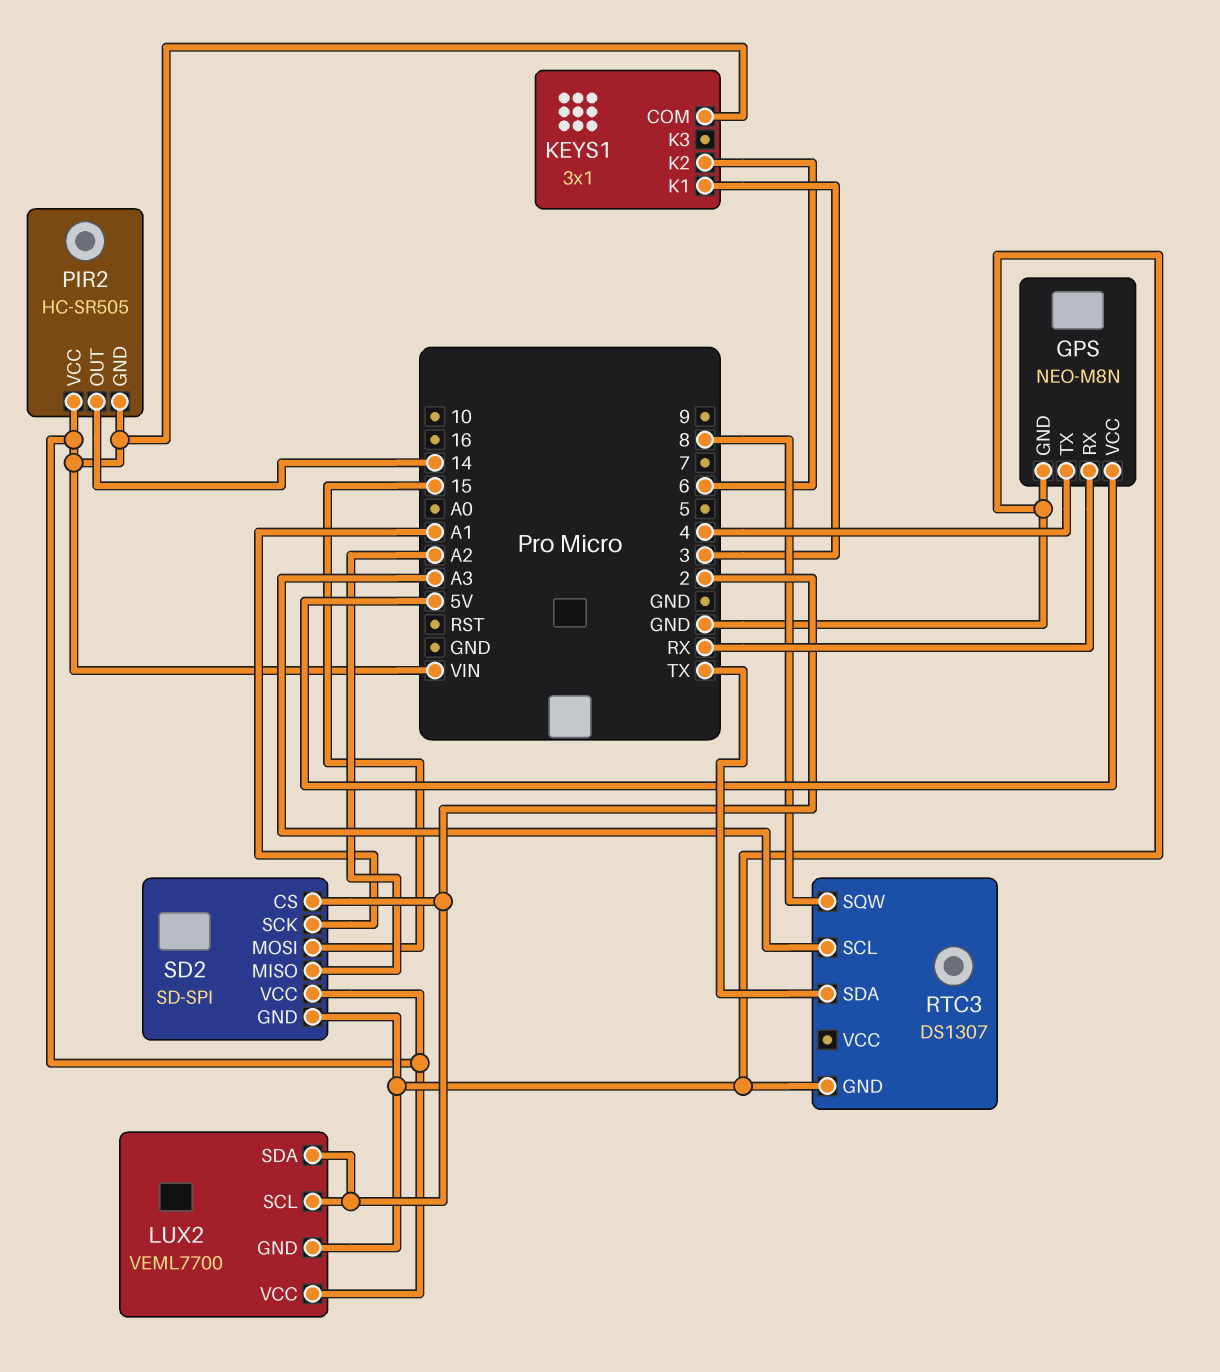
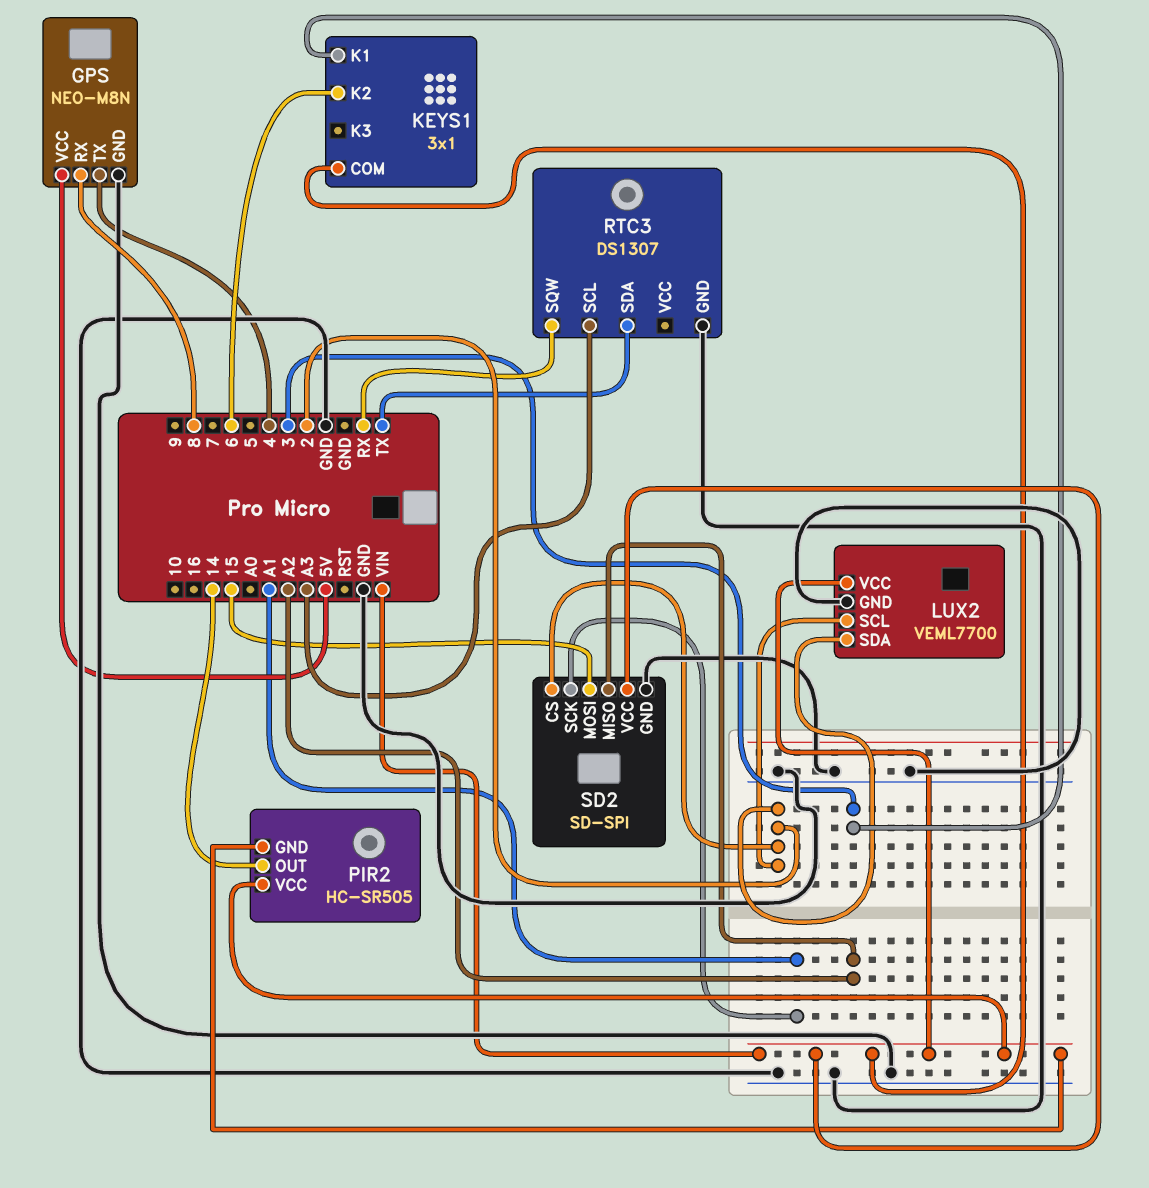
GPS pin RX: RX -> 8
RTC3 pin SQW: 8 -> RX

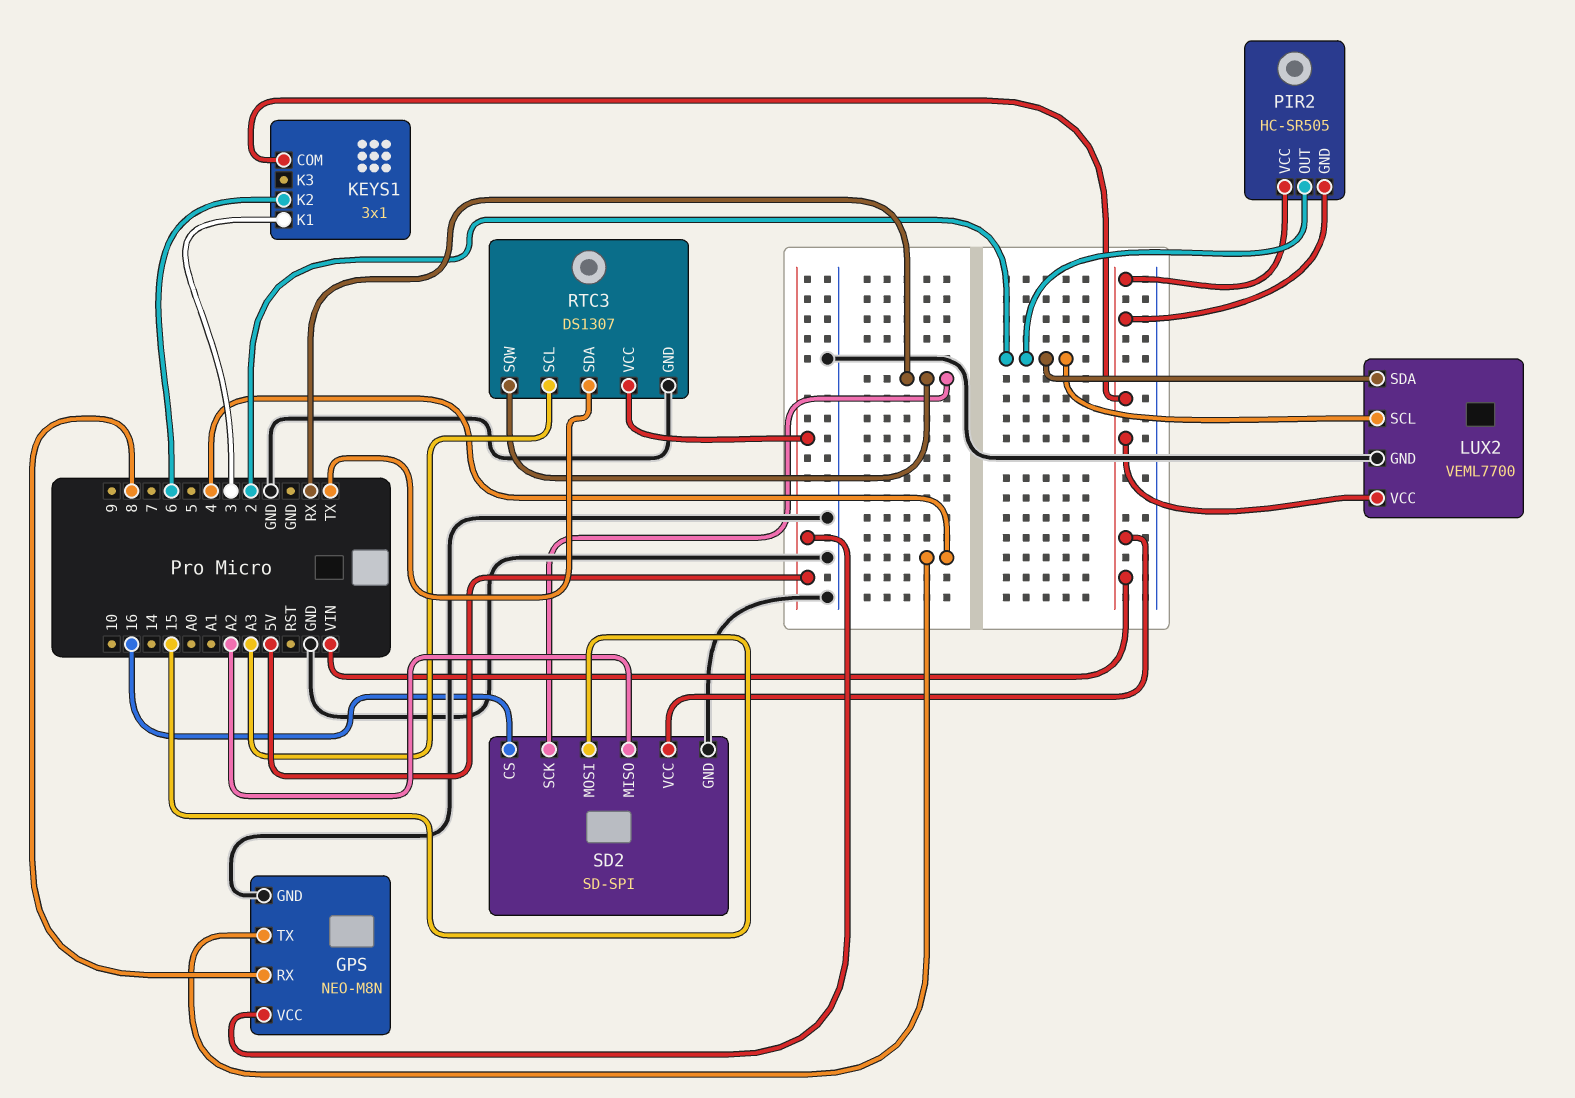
PIR2 pin OUT: 14 -> 2
RTC3 pin VCC: none -> 5V
SD2 pin CS: 2 -> 16
SD2 pin SCK: A1 -> RX

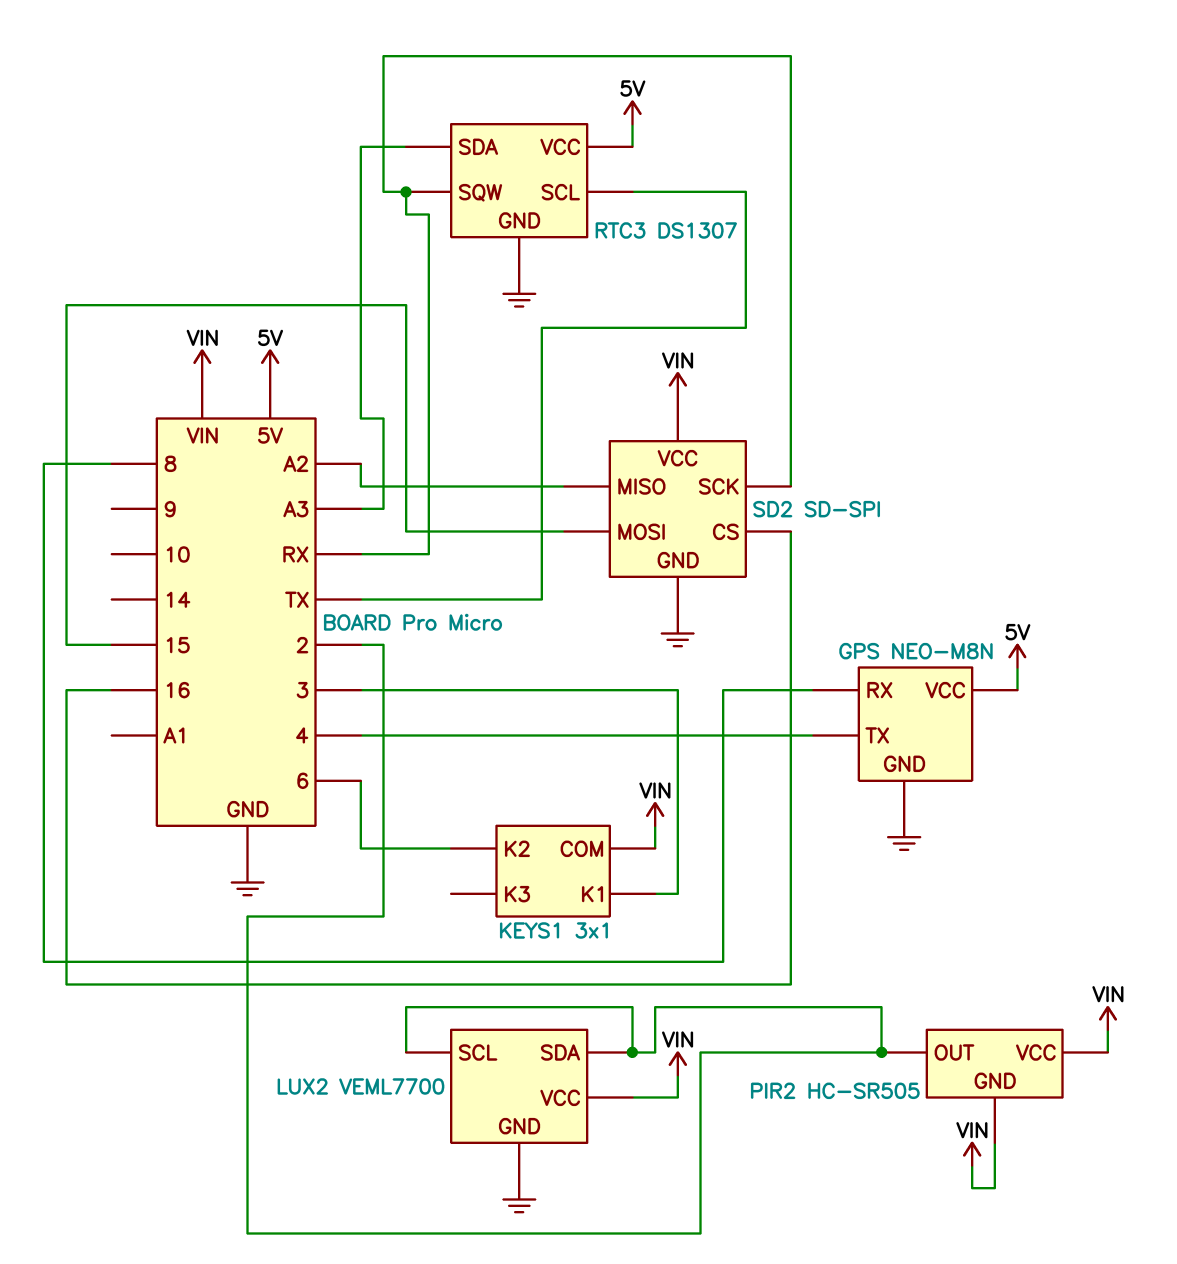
RTC3 pin SCL: A3 -> TX
RTC3 pin SDA: TX -> A3

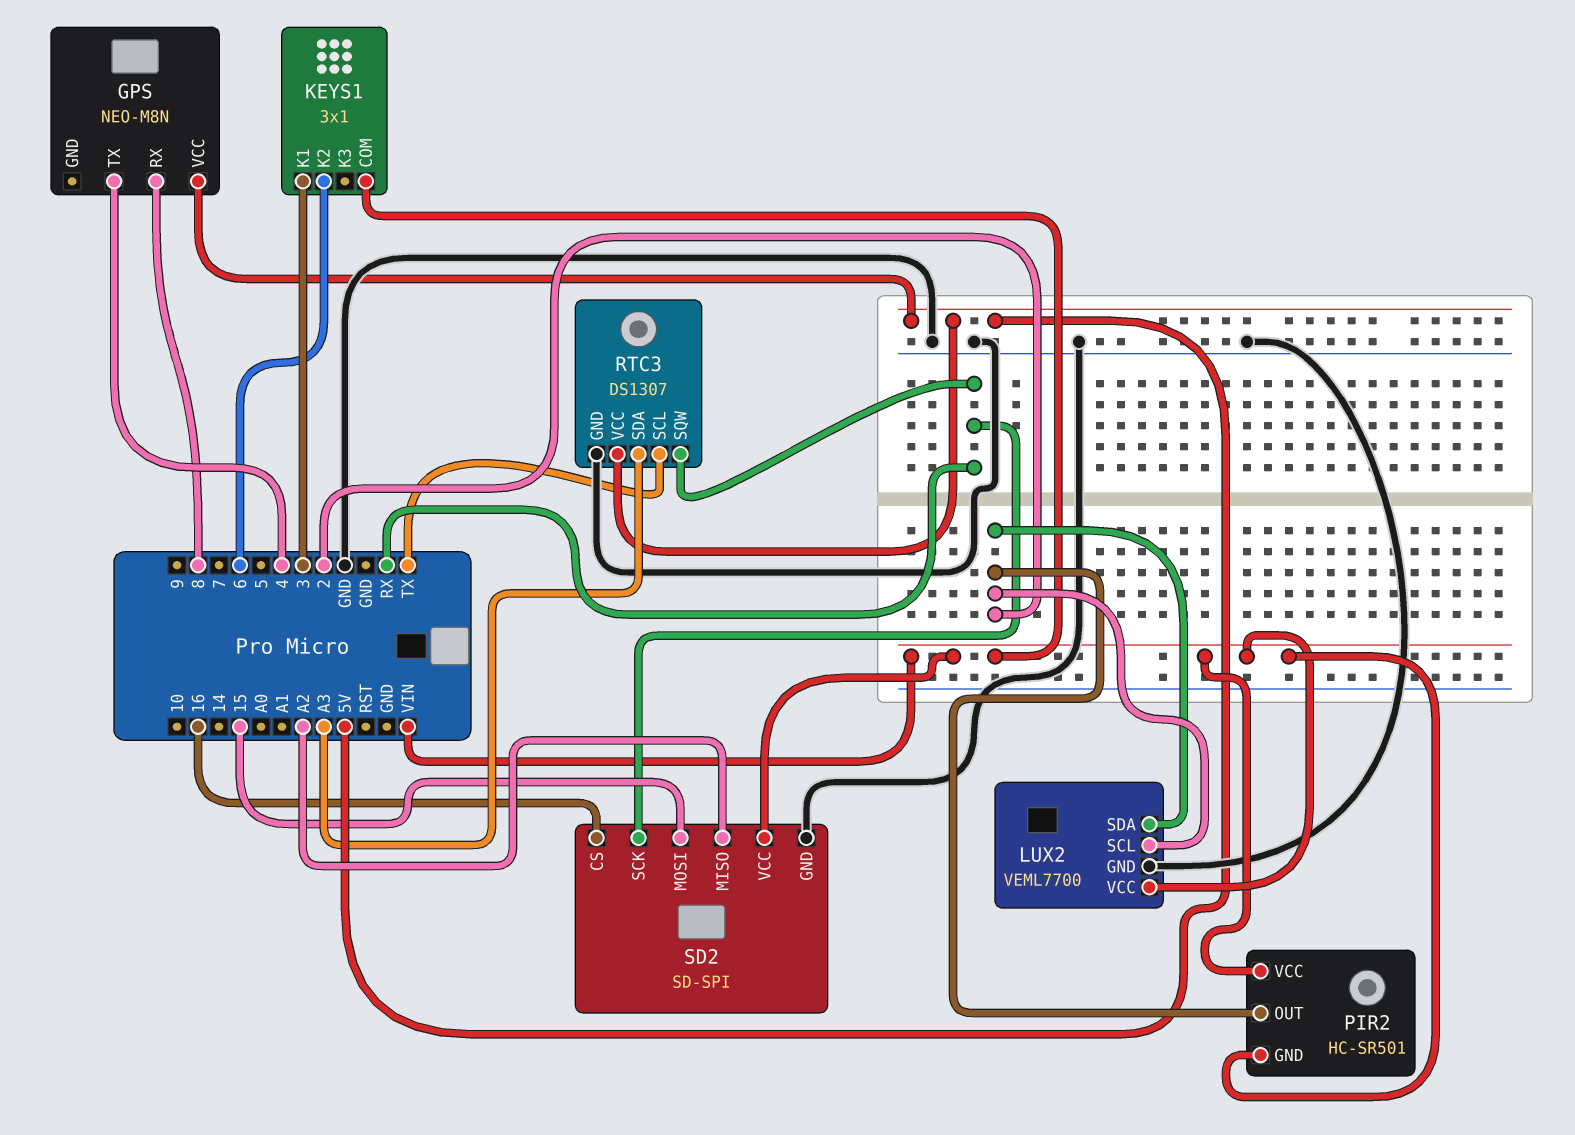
GPS pin GND: GND -> none
PIR2: HC-SR505 -> HC-SR501

